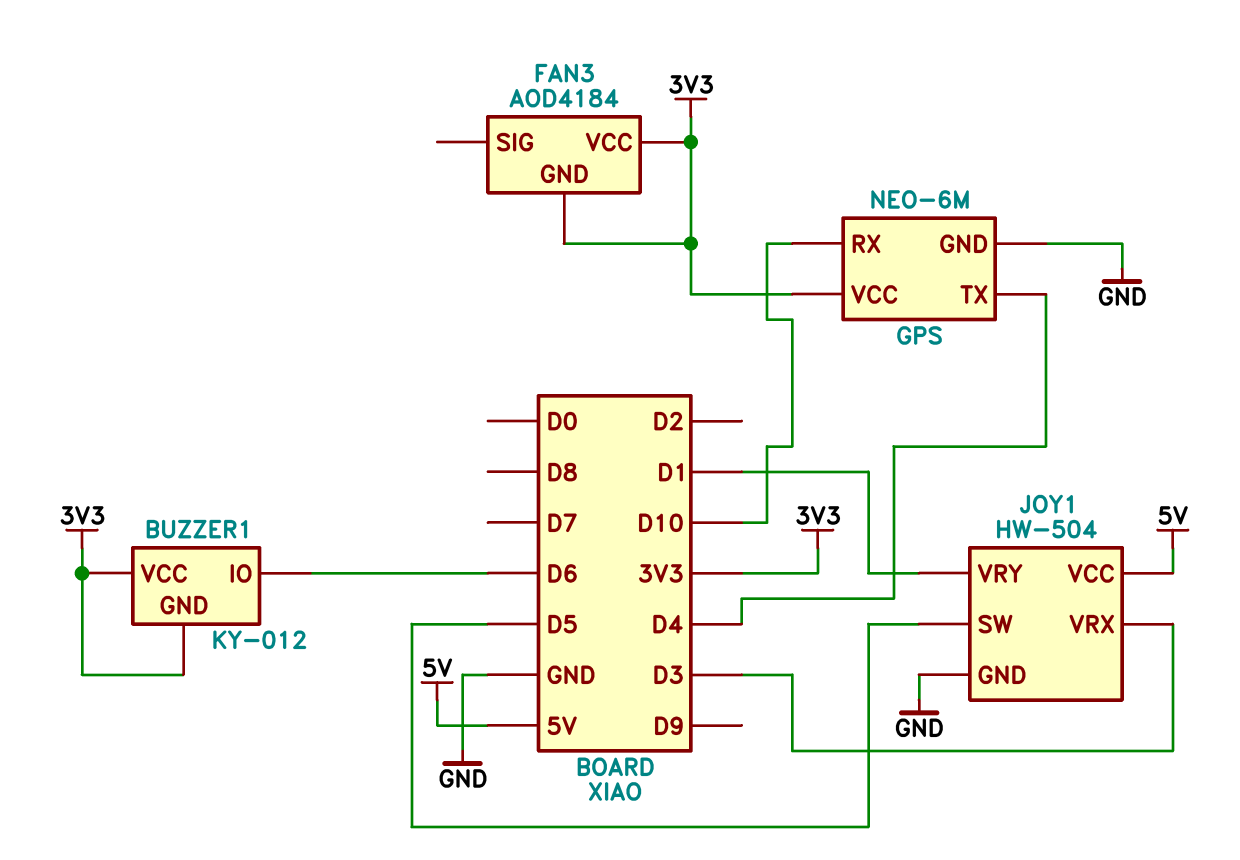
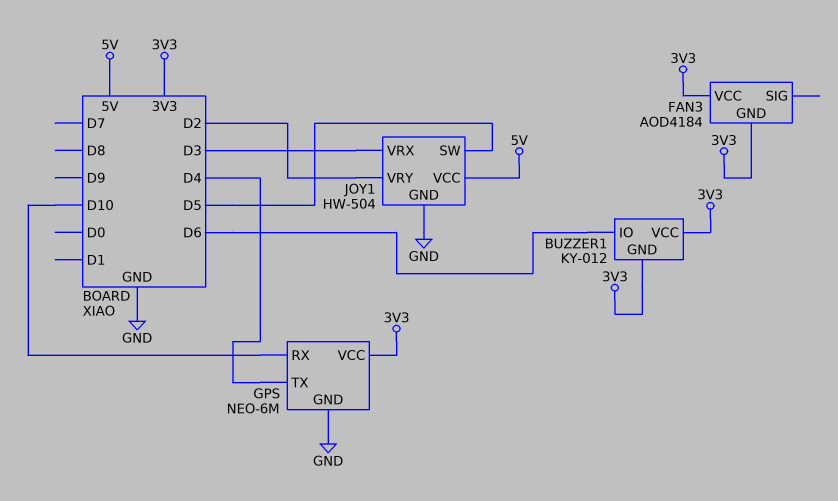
JOY1 pin VRY: D1 -> D2

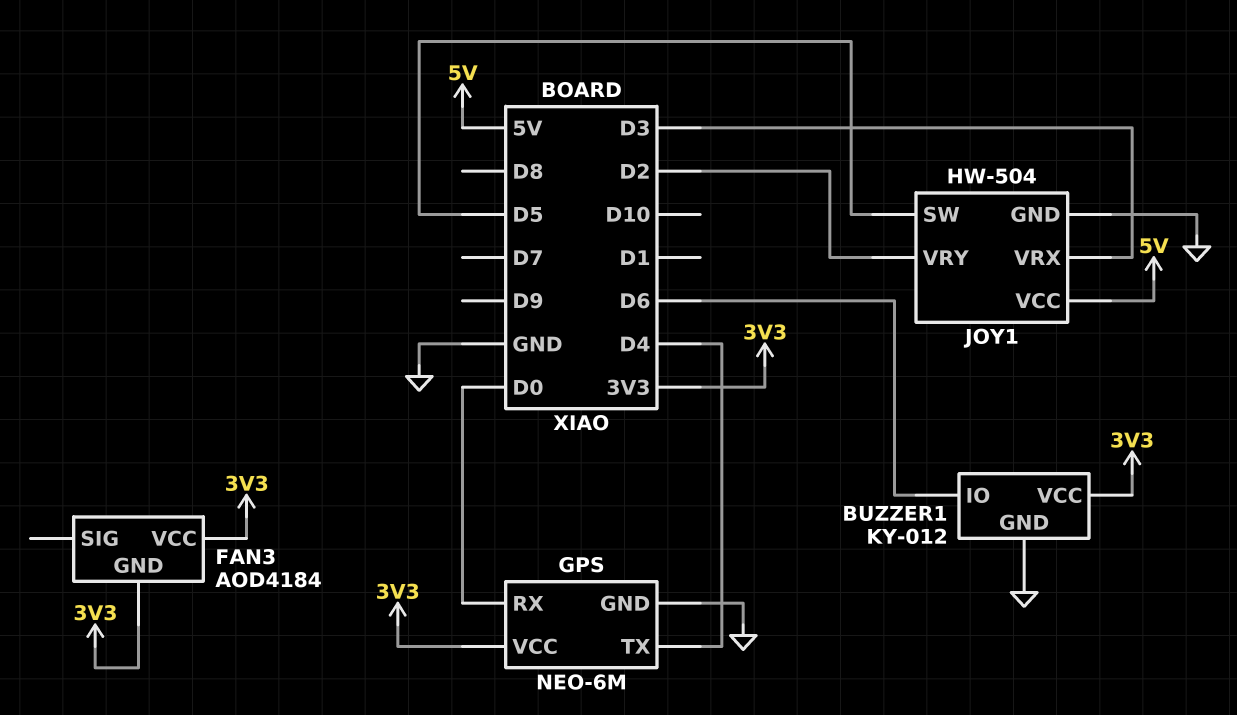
BUZZER1 pin GND: 3V3 -> GND
GPS pin RX: D10 -> D0

